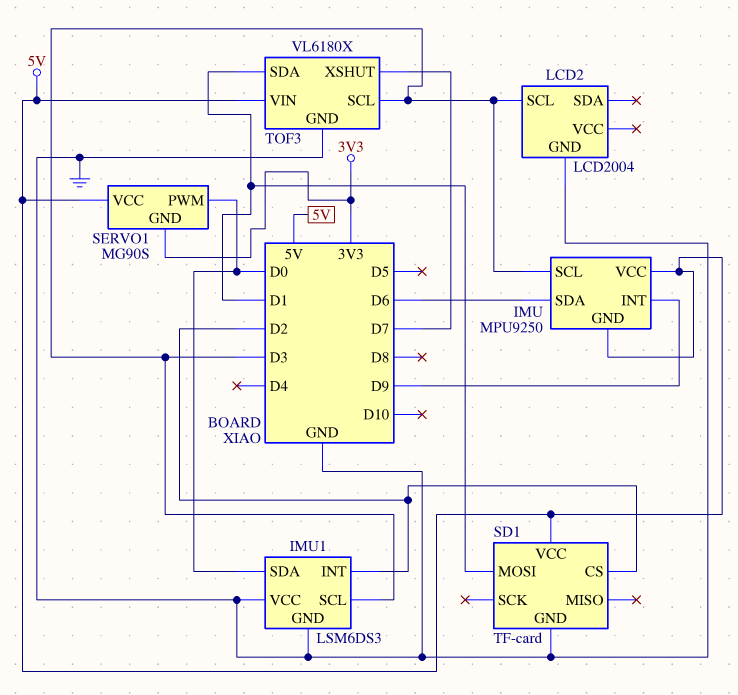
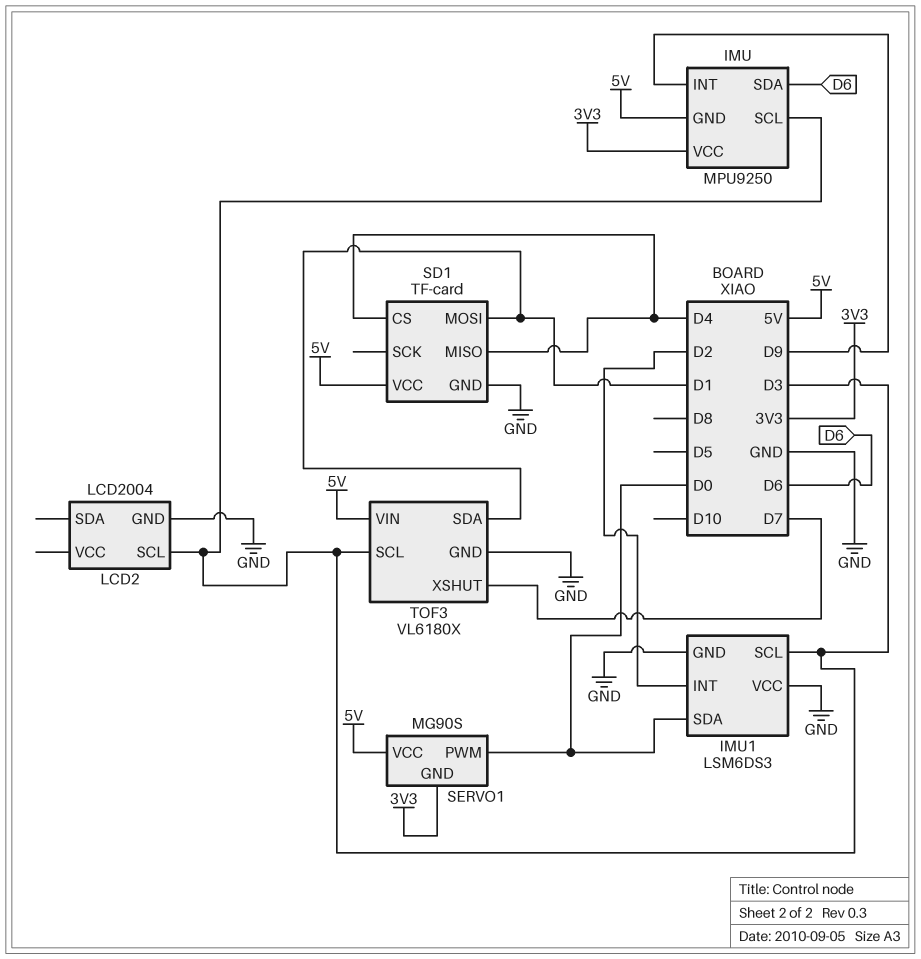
IMU pin VCC: 5V -> 3V3
SD1 pin CS: D2 -> D4
SD1 pin MISO: none -> D4

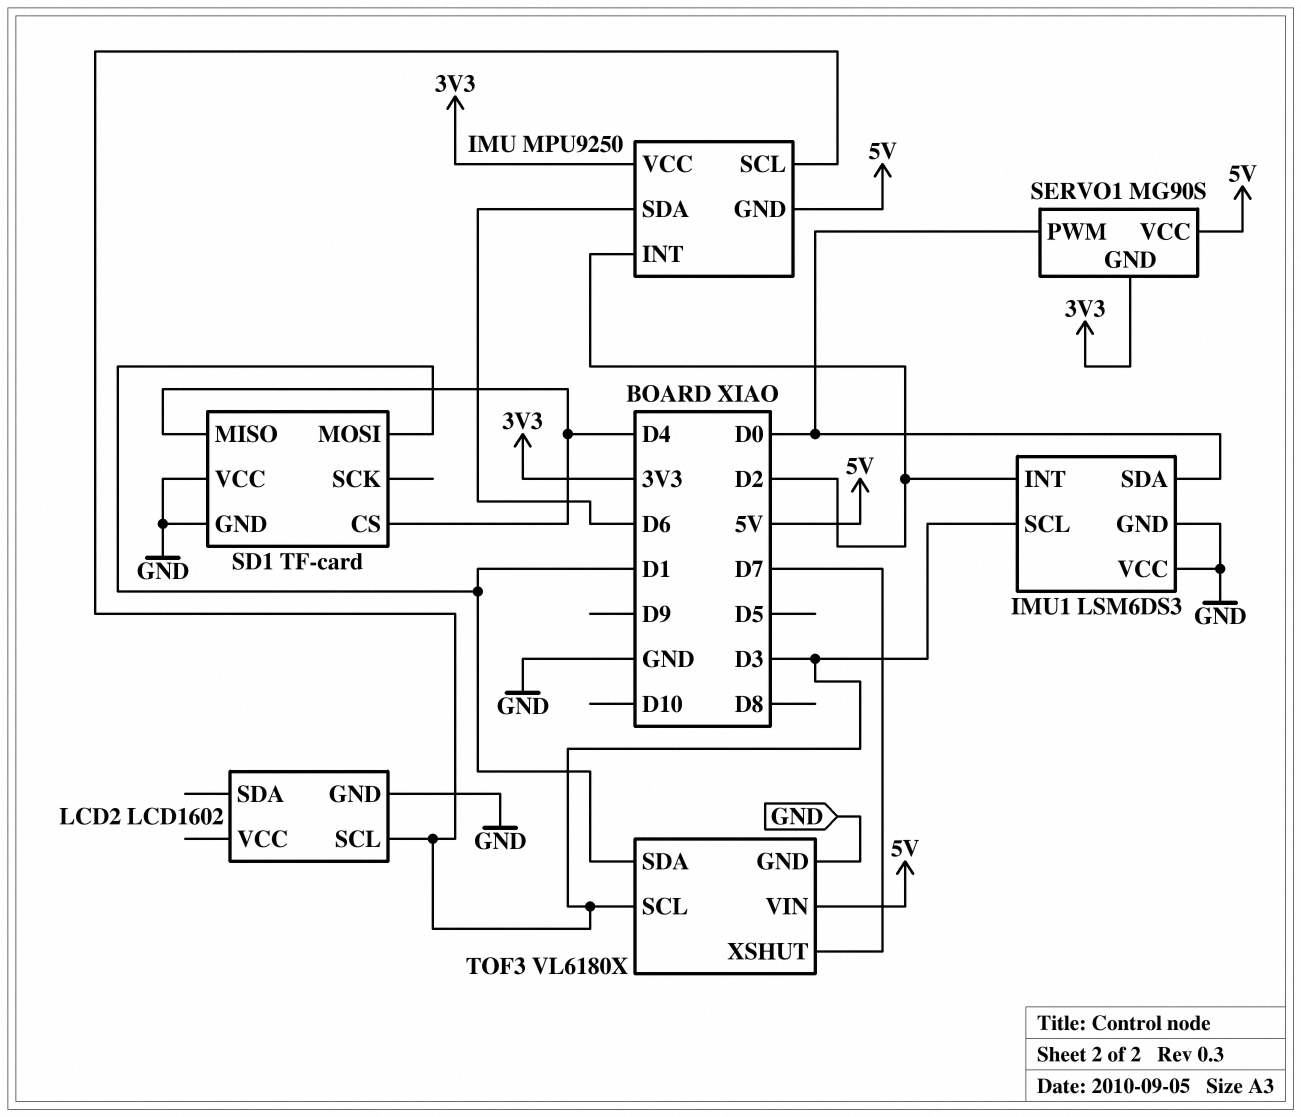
IMU pin INT: D9 -> D2
LCD2: LCD2004 -> LCD1602
SD1 pin VCC: 5V -> GND

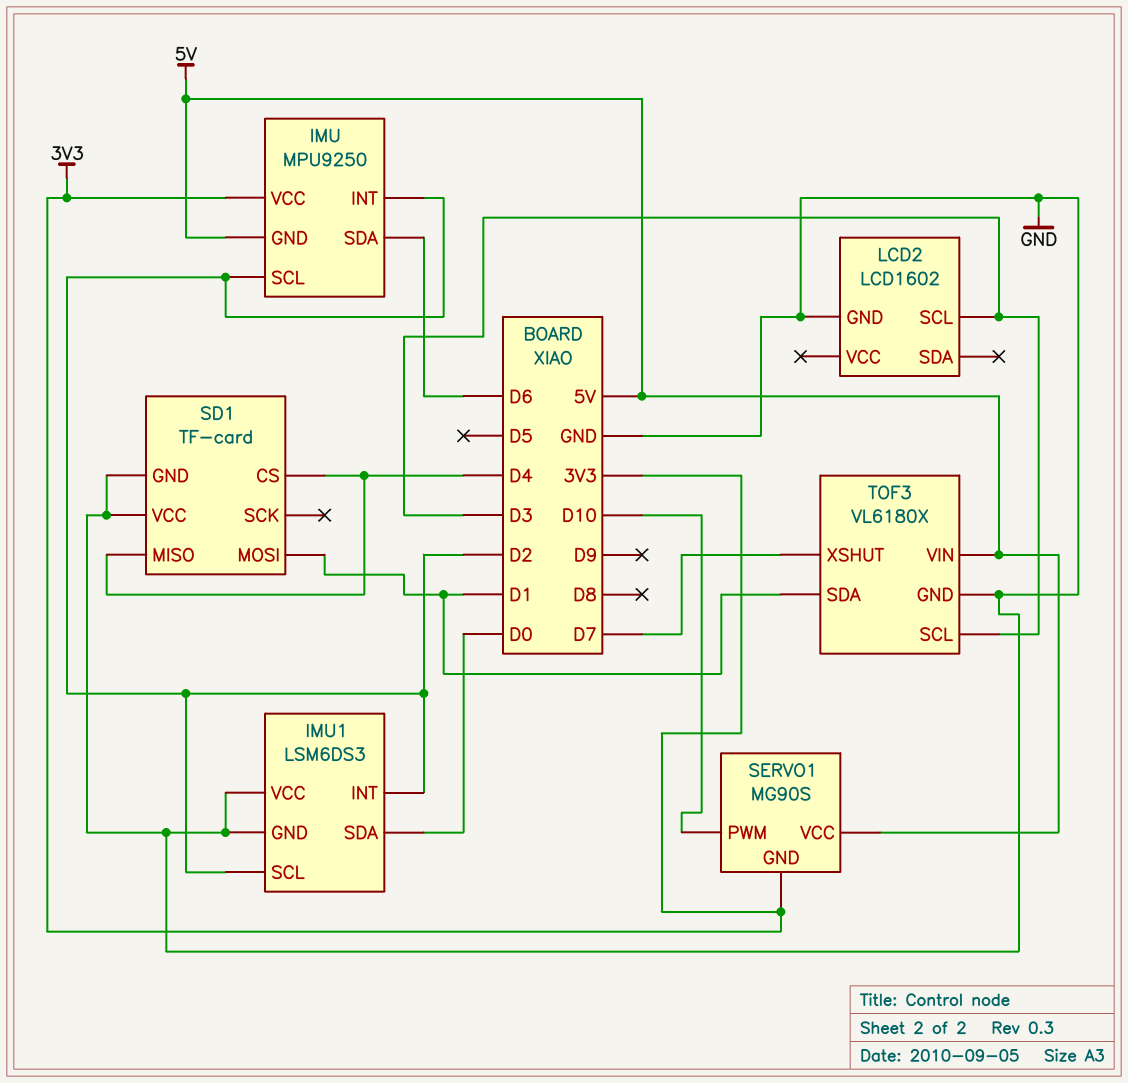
IMU pin SCL: D3 -> D2
IMU1 pin SCL: D3 -> D2
SERVO1 pin PWM: D0 -> D10

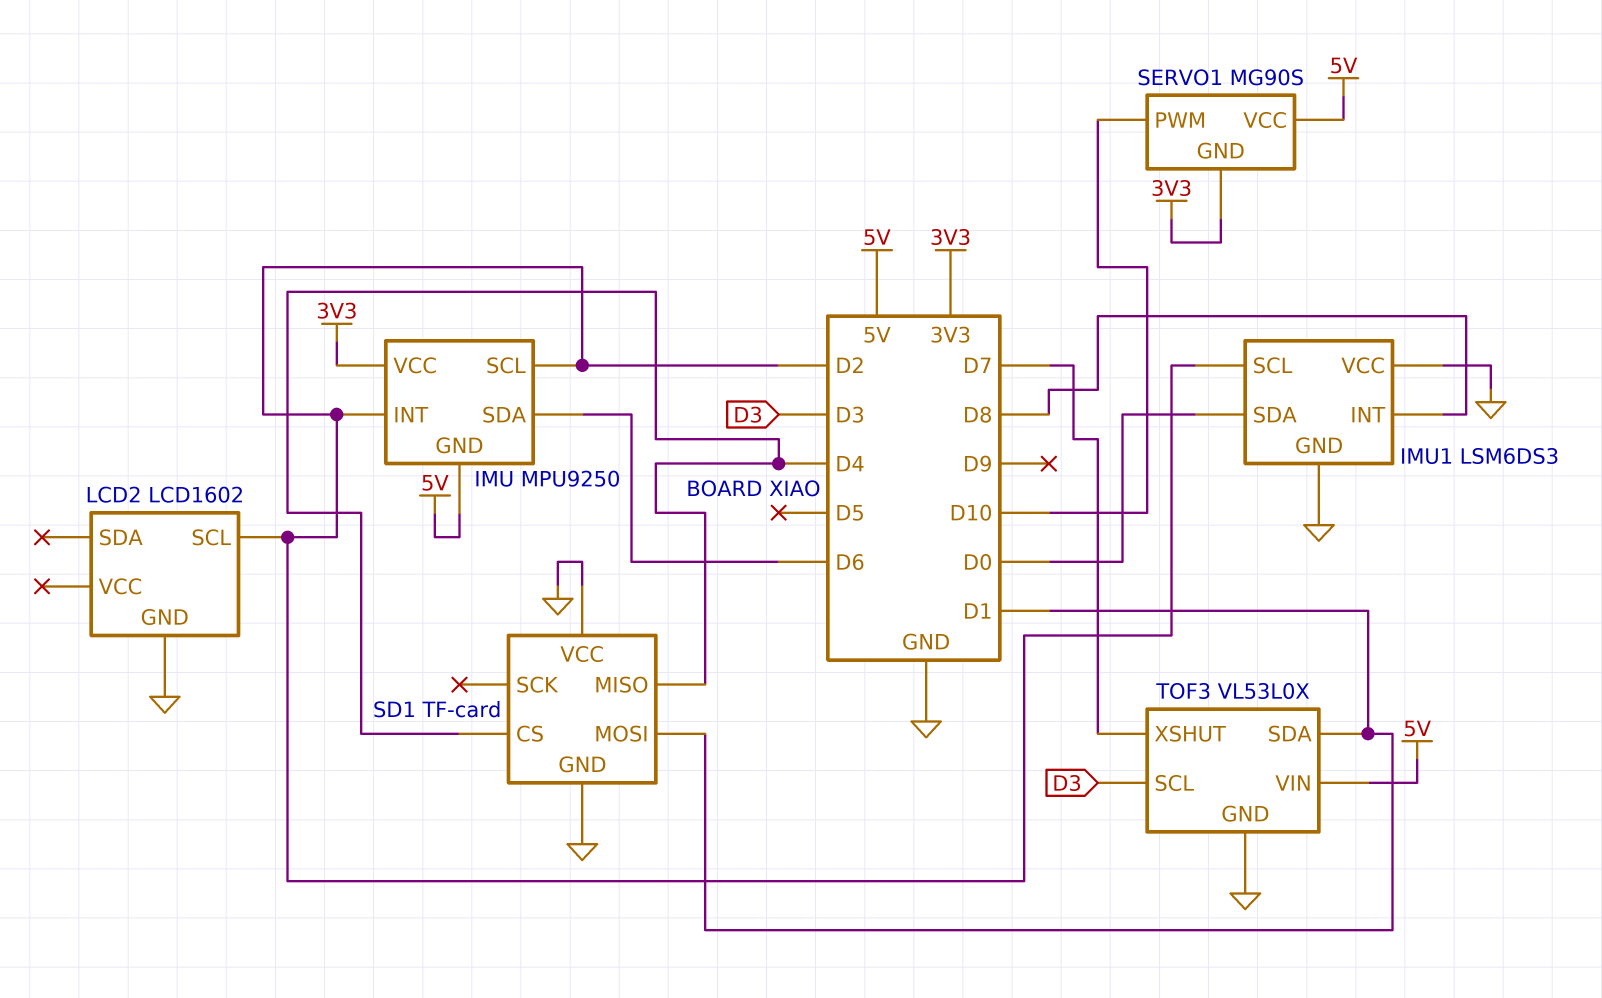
IMU1 pin INT: D2 -> D8
LCD2 pin SCL: D3 -> D2
TOF3: VL6180X -> VL53L0X

